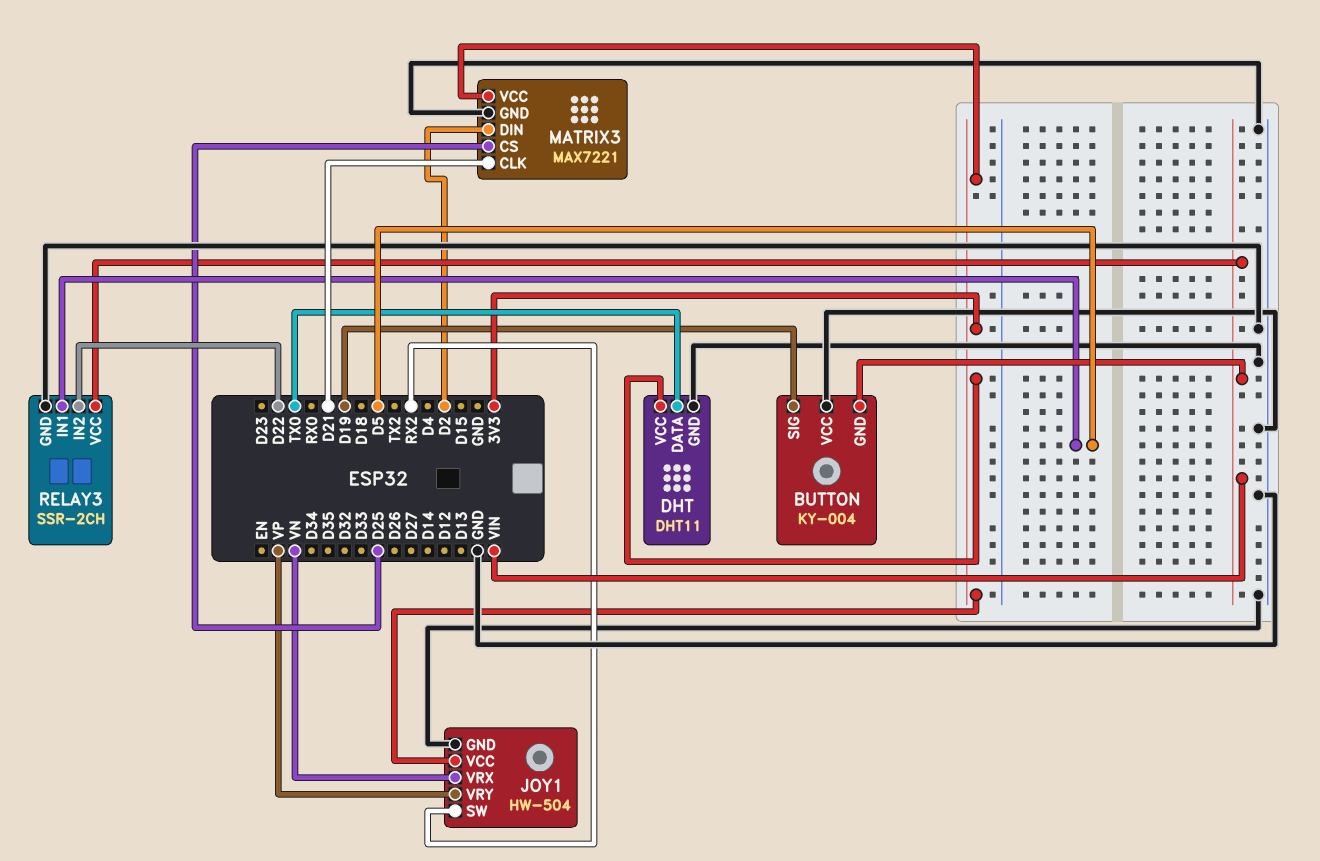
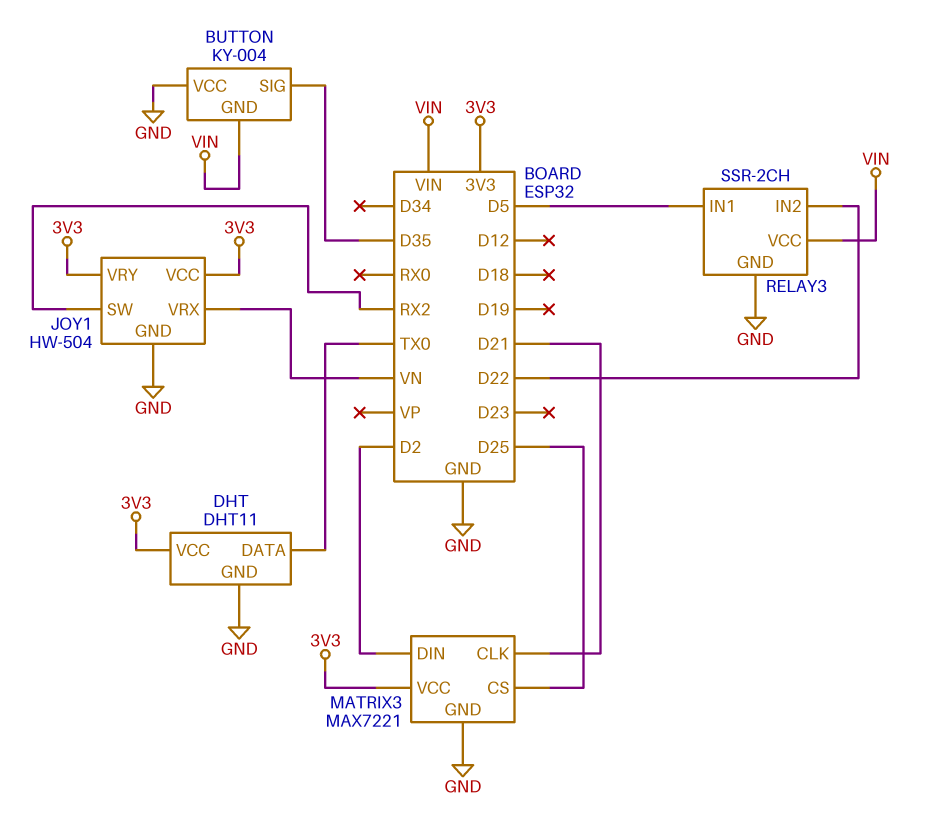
BUTTON pin SIG: D19 -> D35
JOY1 pin VRY: VP -> 3V3

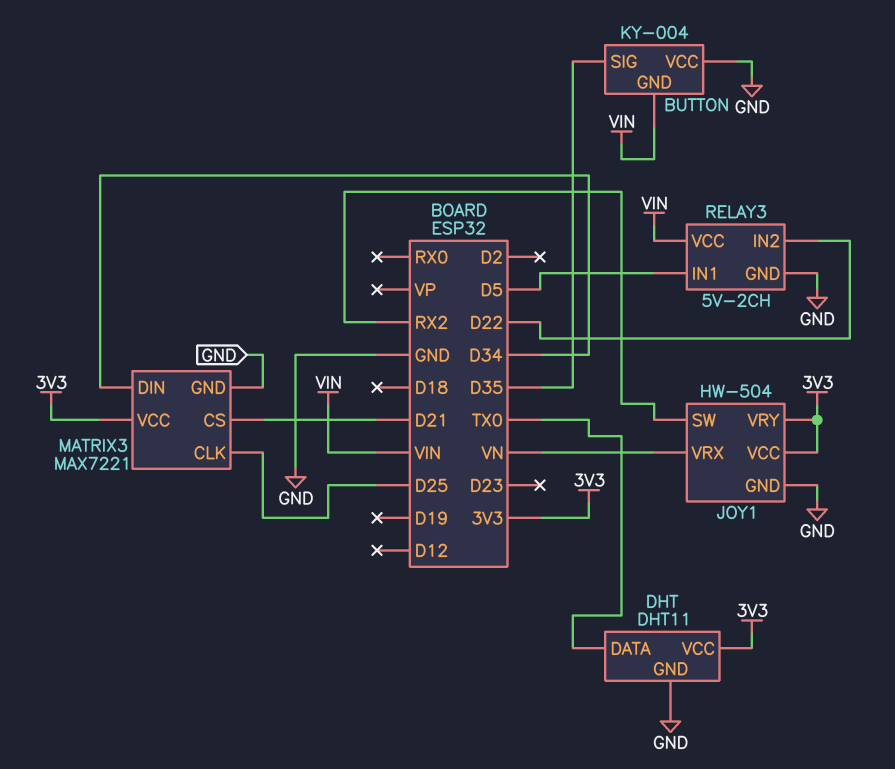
MATRIX3 pin CLK: D21 -> D25
MATRIX3 pin CS: D25 -> D21
MATRIX3 pin DIN: D2 -> D34
RELAY3: SSR-2CH -> 5V-2CH

